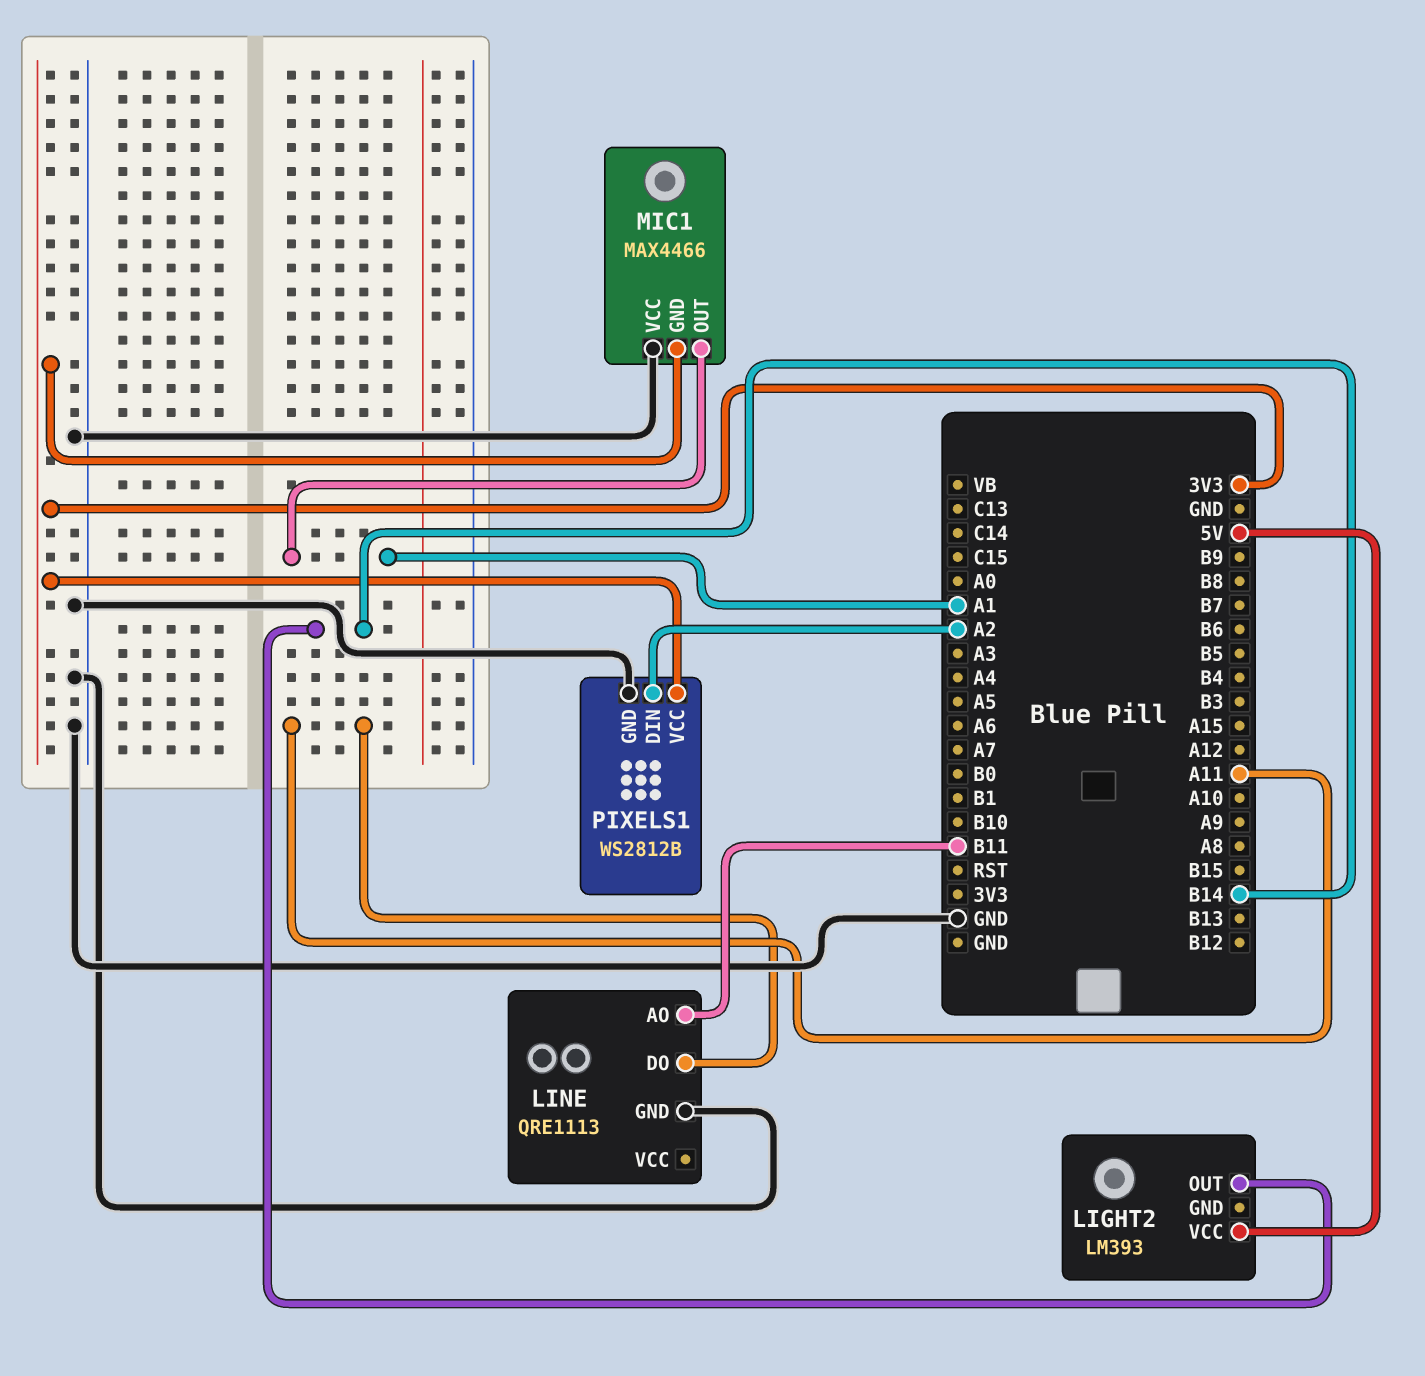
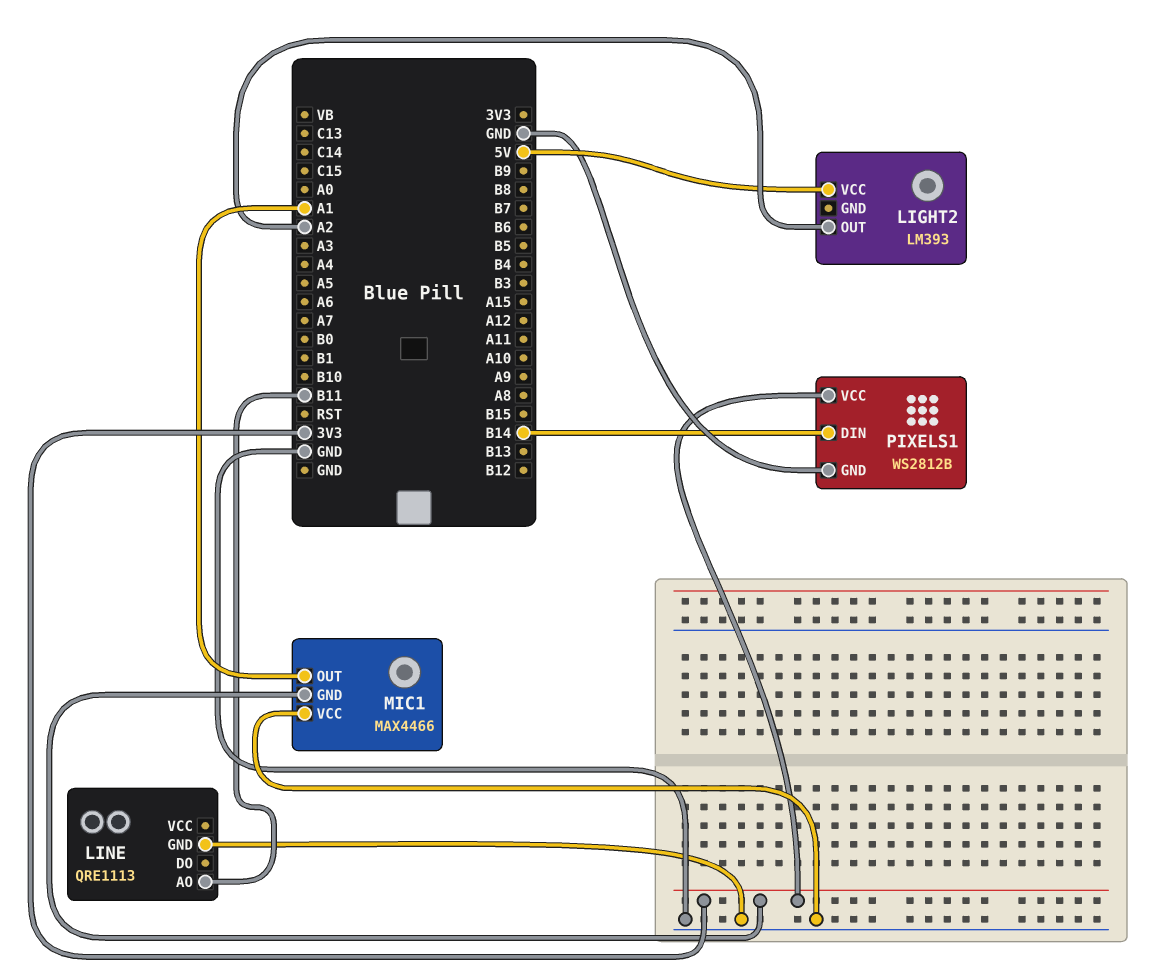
LIGHT2 pin OUT: B14 -> A2
LINE pin DO: A11 -> none
PIXELS1 pin DIN: A2 -> B14

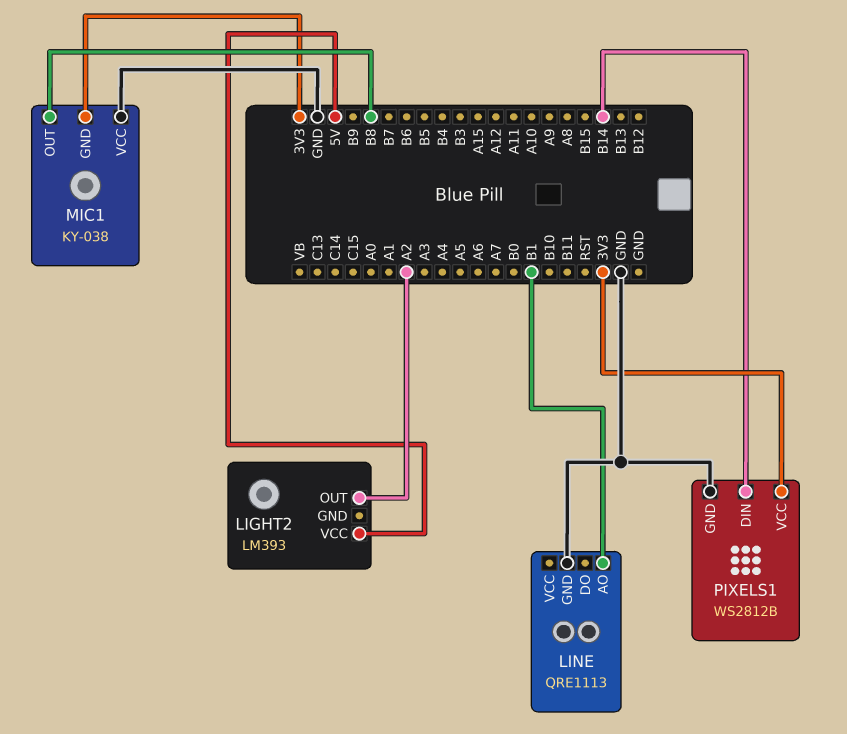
LINE pin AO: B11 -> B1
MIC1: MAX4466 -> KY-038
MIC1 pin OUT: A1 -> B8

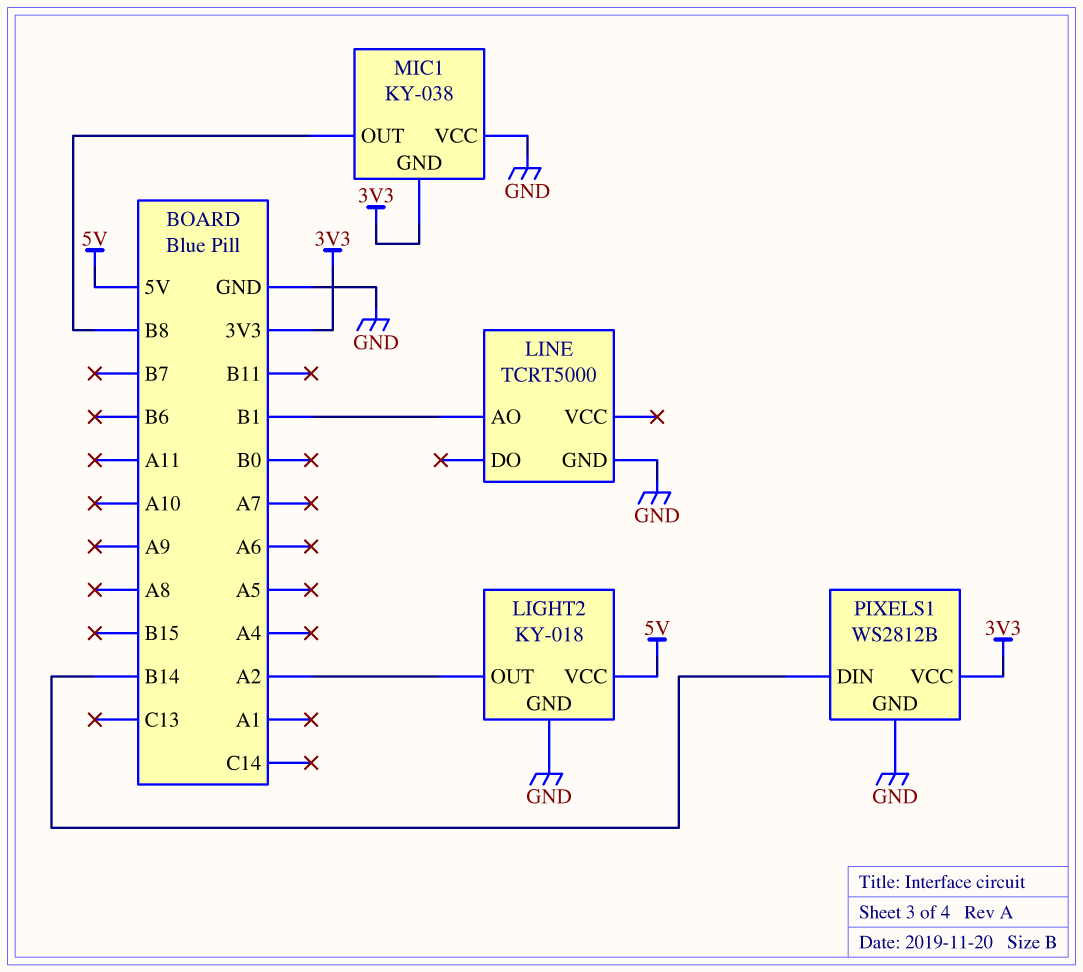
LIGHT2: LM393 -> KY-018
LIGHT2 pin GND: none -> GND
LINE: QRE1113 -> TCRT5000

